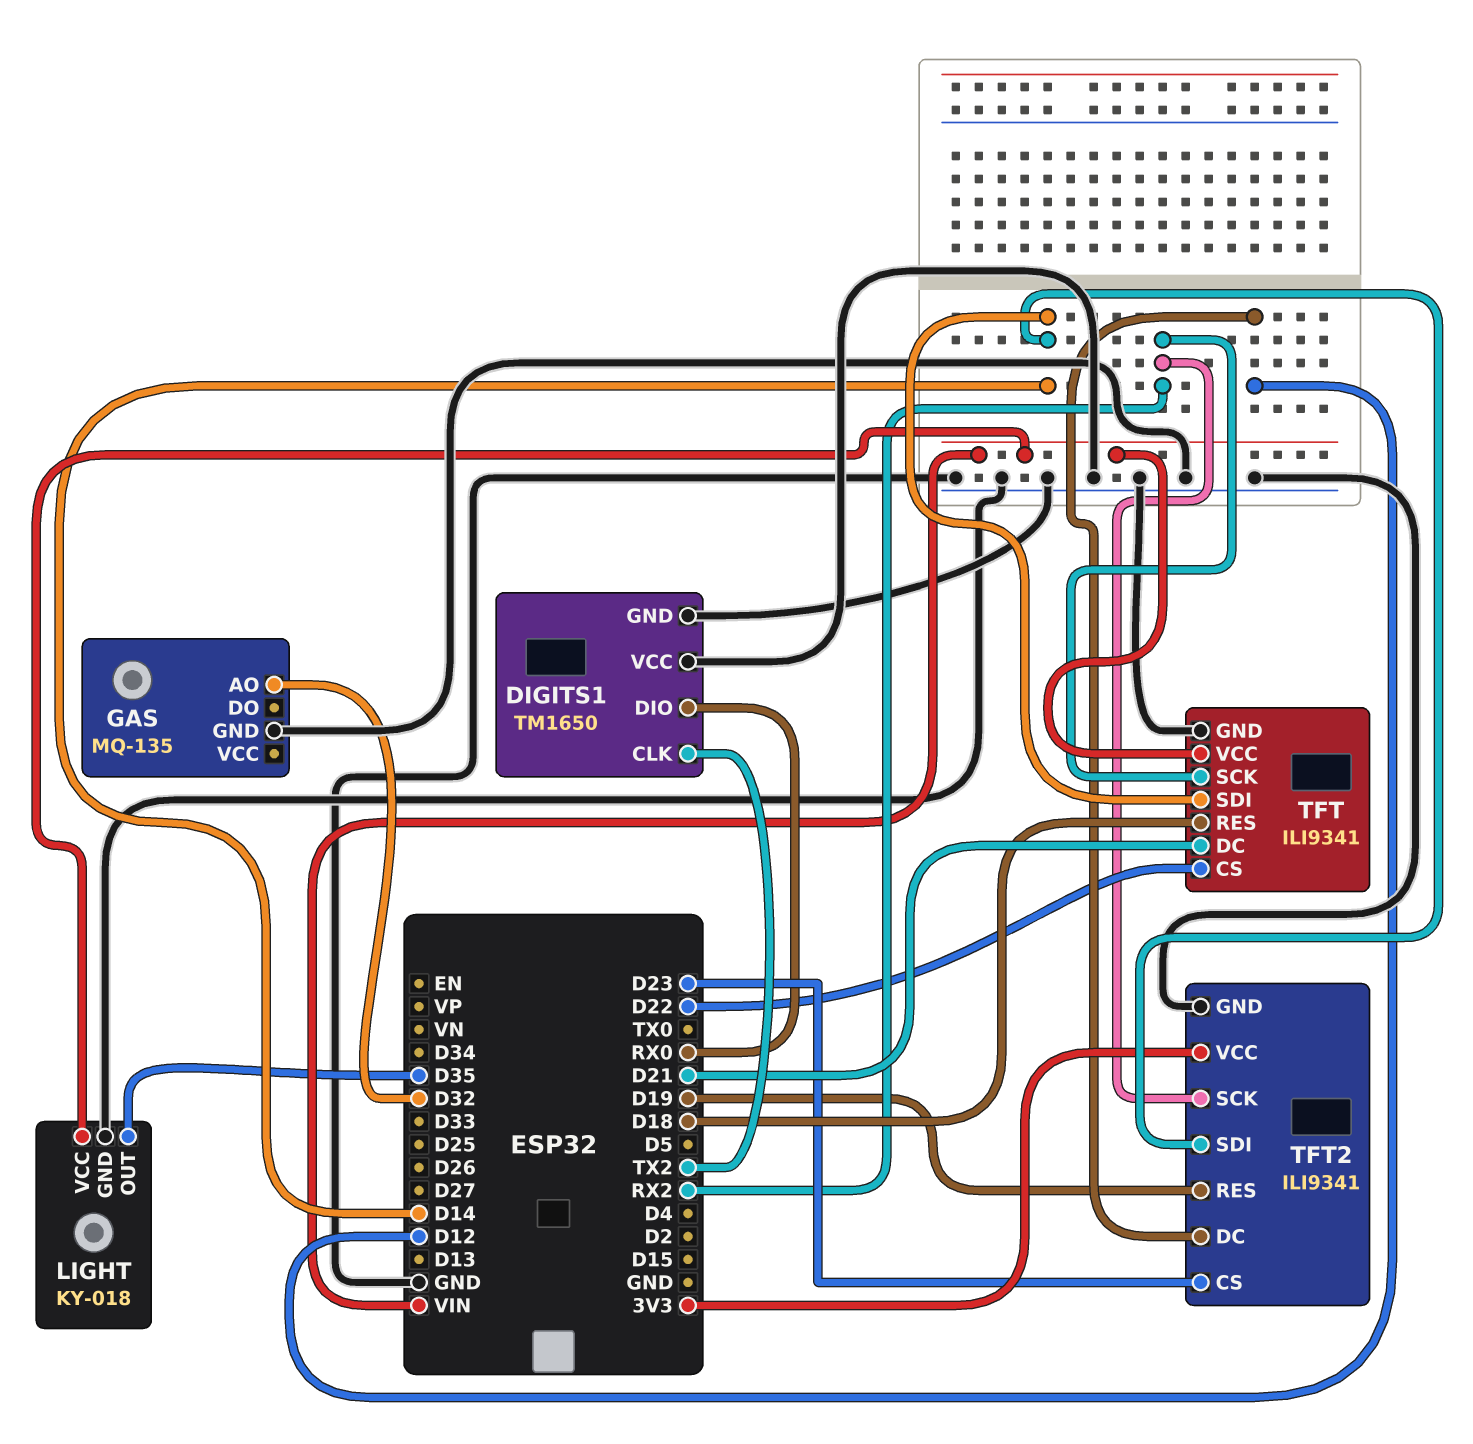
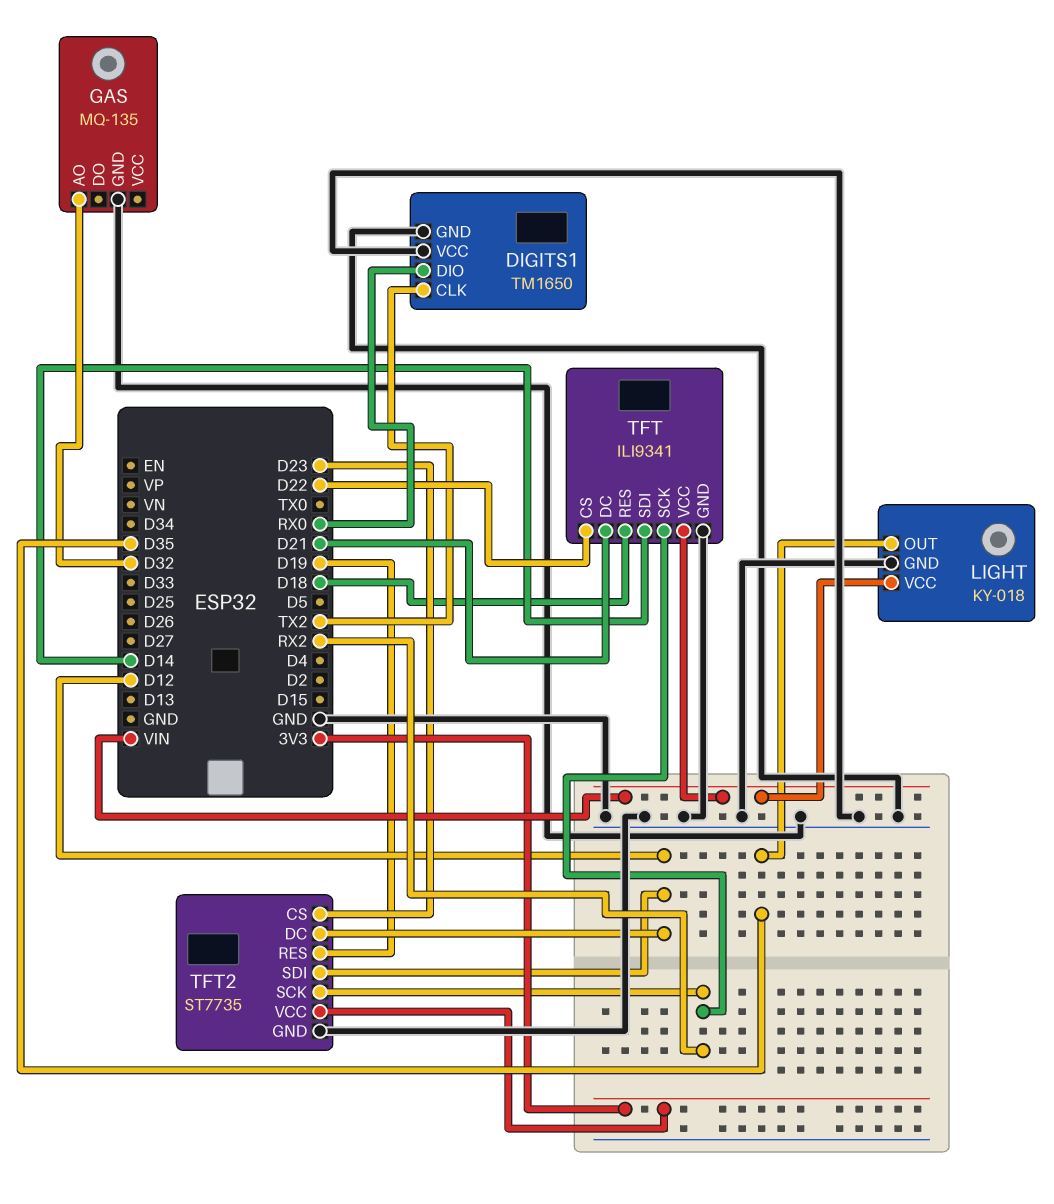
TFT2: ILI9341 -> ST7735
TFT2 pin SDI: D14 -> D12

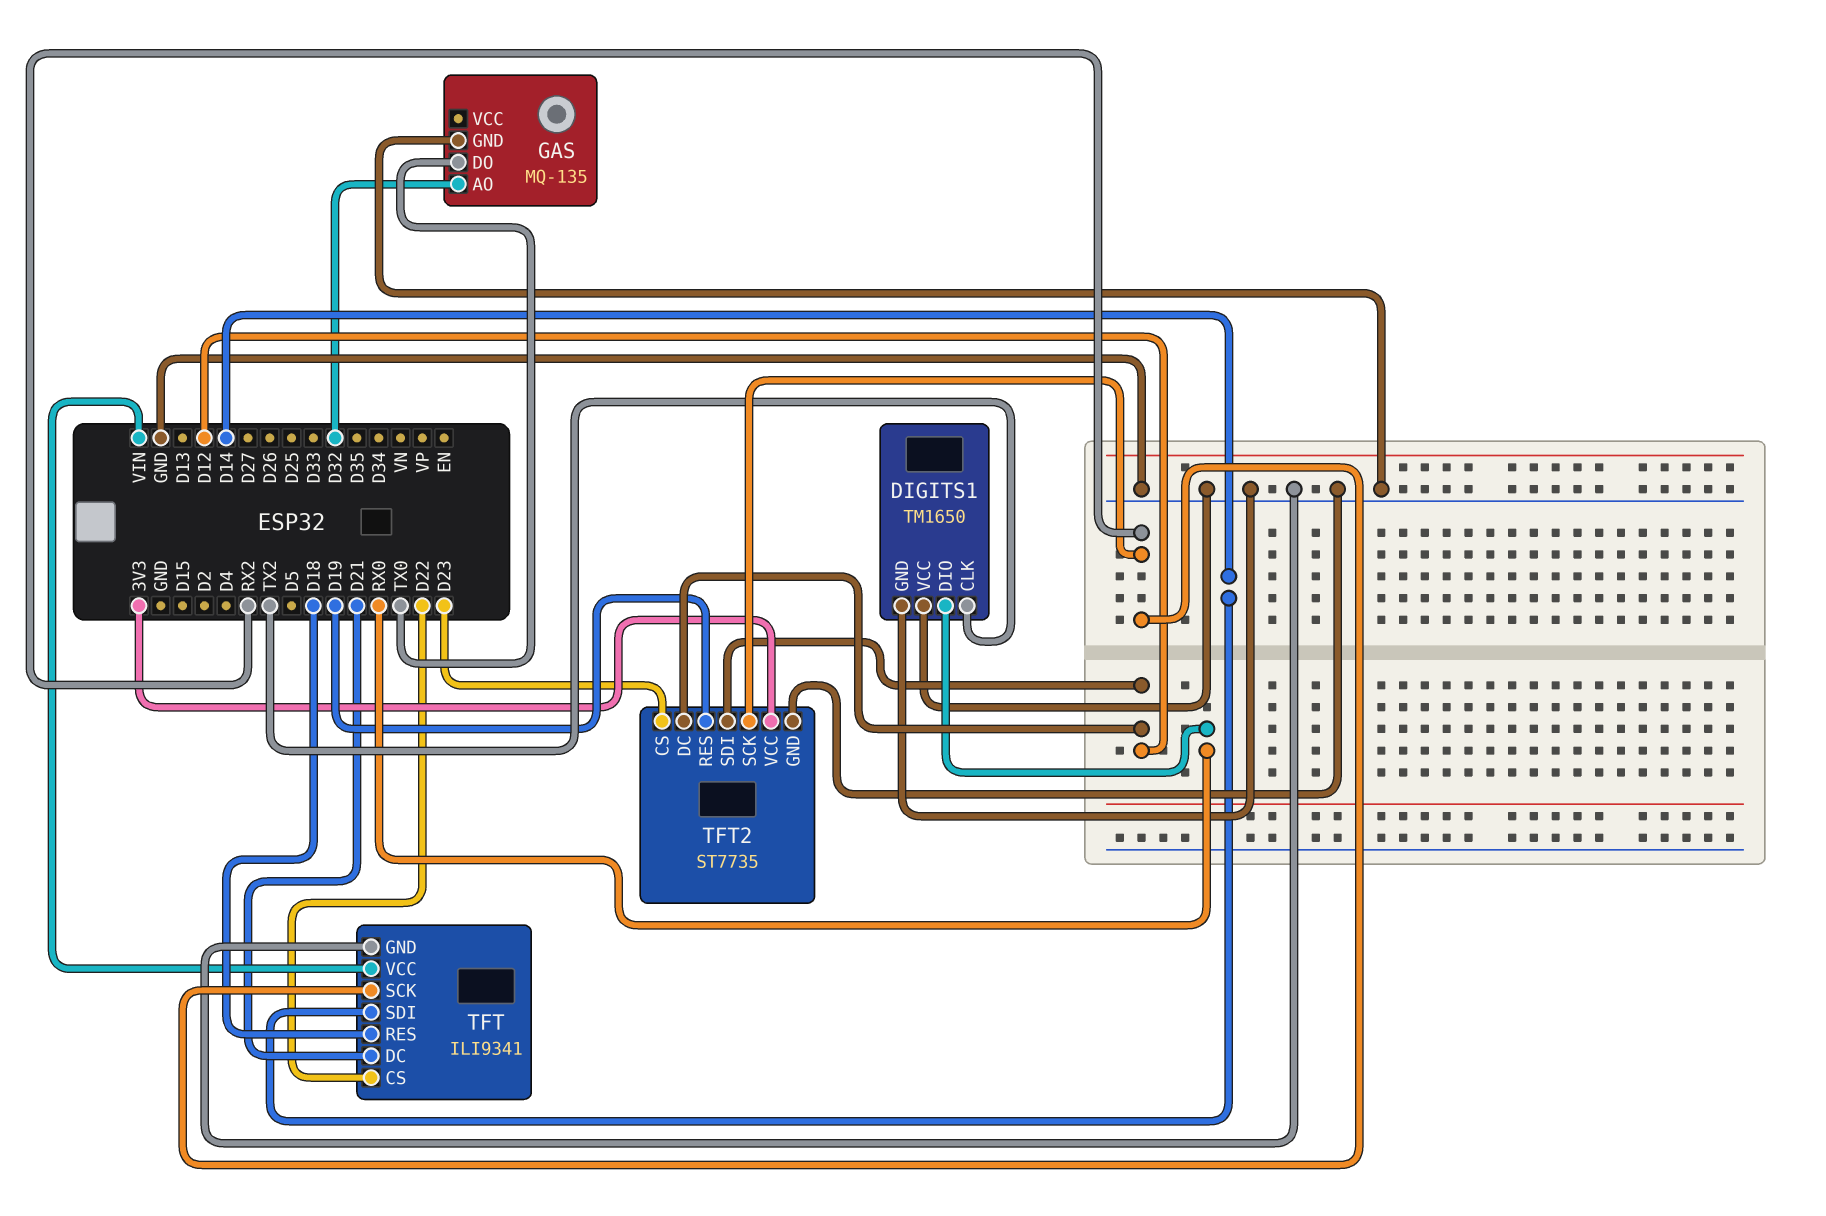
GAS pin DO: none -> TX0
LIGHT: KY-018 -> none
LIGHT pin GND: GND -> none
LIGHT pin OUT: D35 -> none
LIGHT pin VCC: VIN -> none

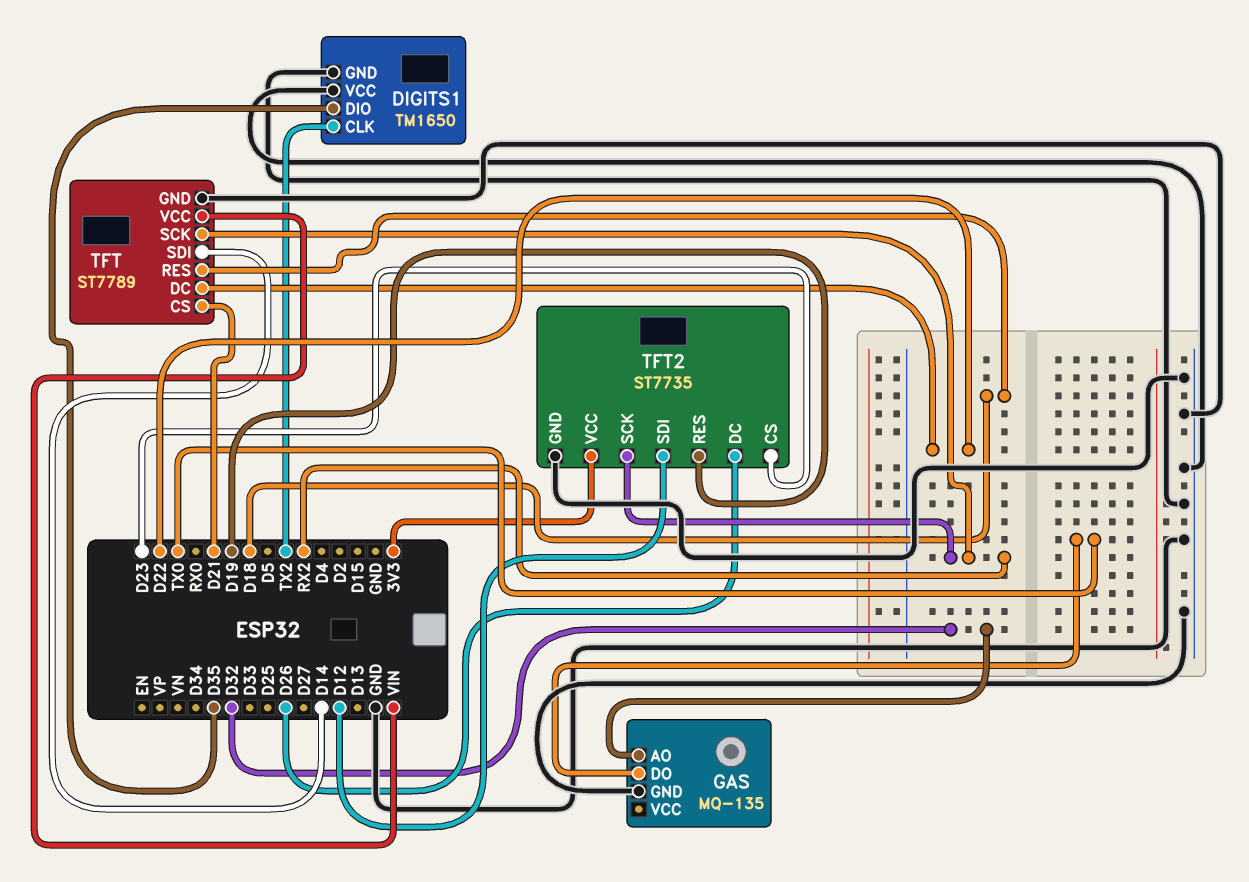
DIGITS1 pin DIO: RX0 -> D35
TFT: ILI9341 -> ST7789
TFT pin CS: D22 -> D21
TFT pin DC: D21 -> D22
TFT2 pin DC: D12 -> D26

